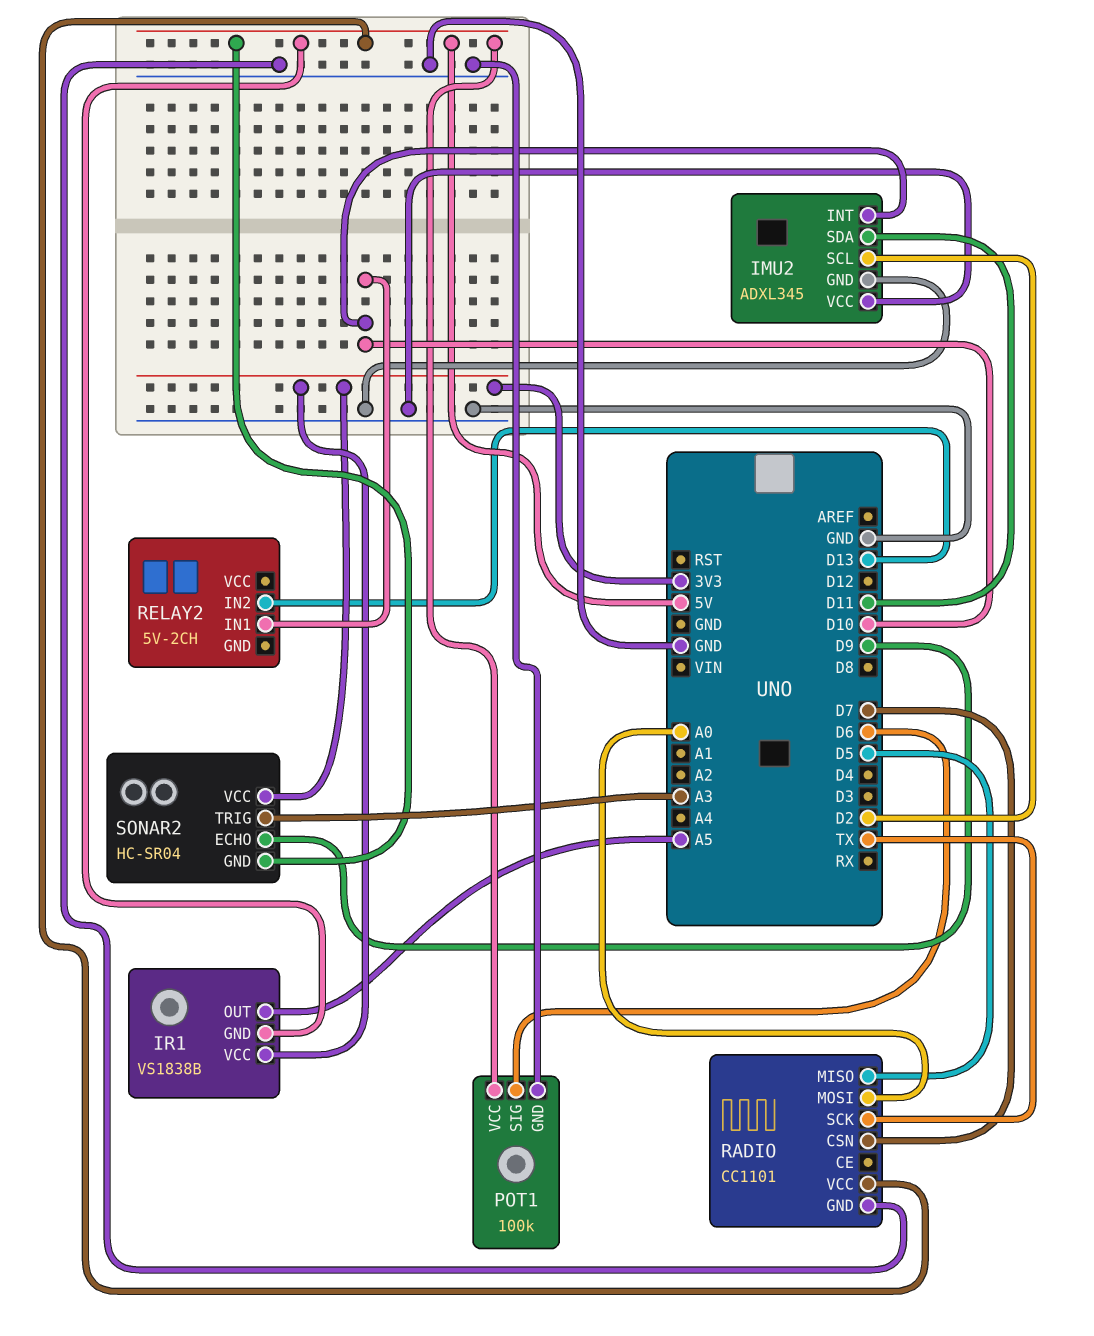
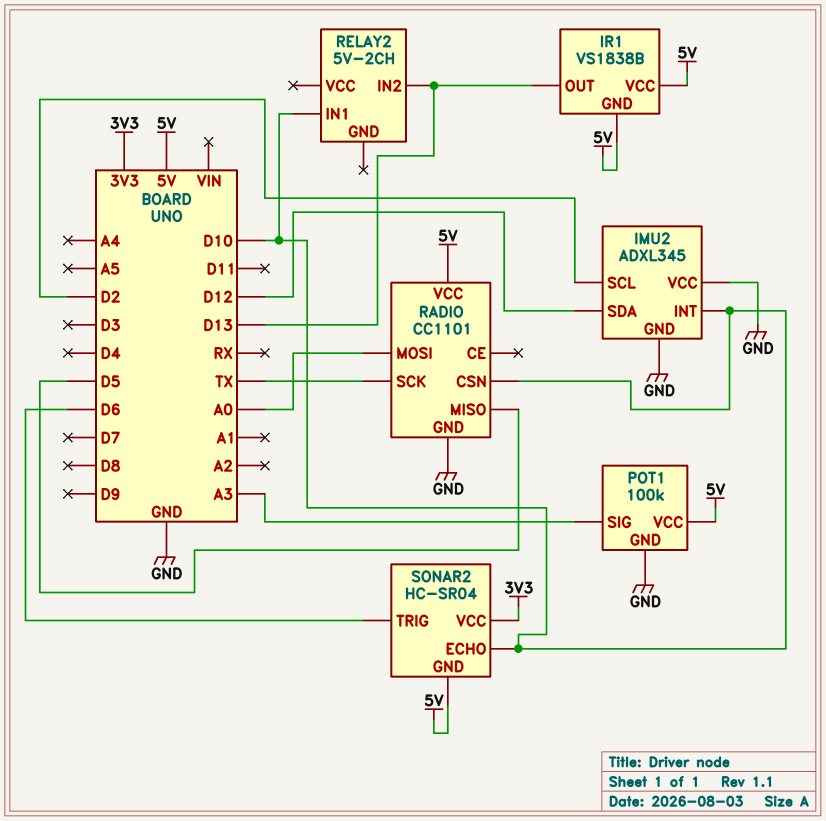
IMU2 pin SDA: D11 -> D12
IR1 pin OUT: A5 -> D13
IR1 pin VCC: 3V3 -> 5V
POT1 pin SIG: D6 -> A3
RADIO pin CSN: D7 -> D10
SONAR2 pin ECHO: D9 -> D10
SONAR2 pin TRIG: A3 -> D6

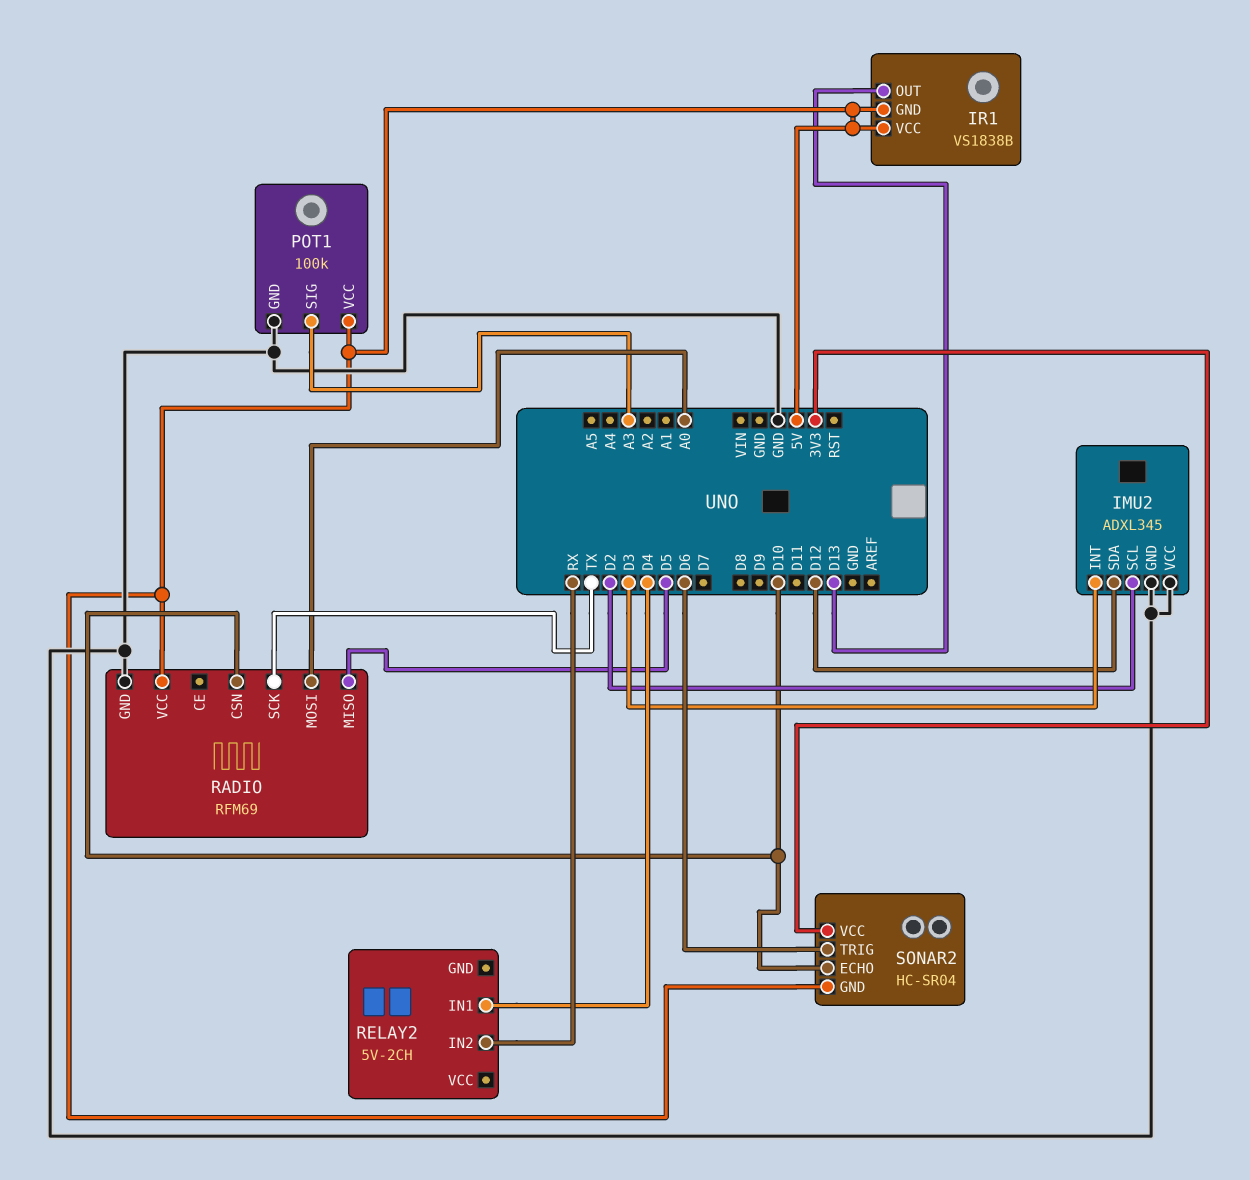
IMU2 pin INT: D10 -> D3
RADIO: CC1101 -> RFM69
RELAY2 pin IN1: D10 -> D4
RELAY2 pin IN2: D13 -> RX

